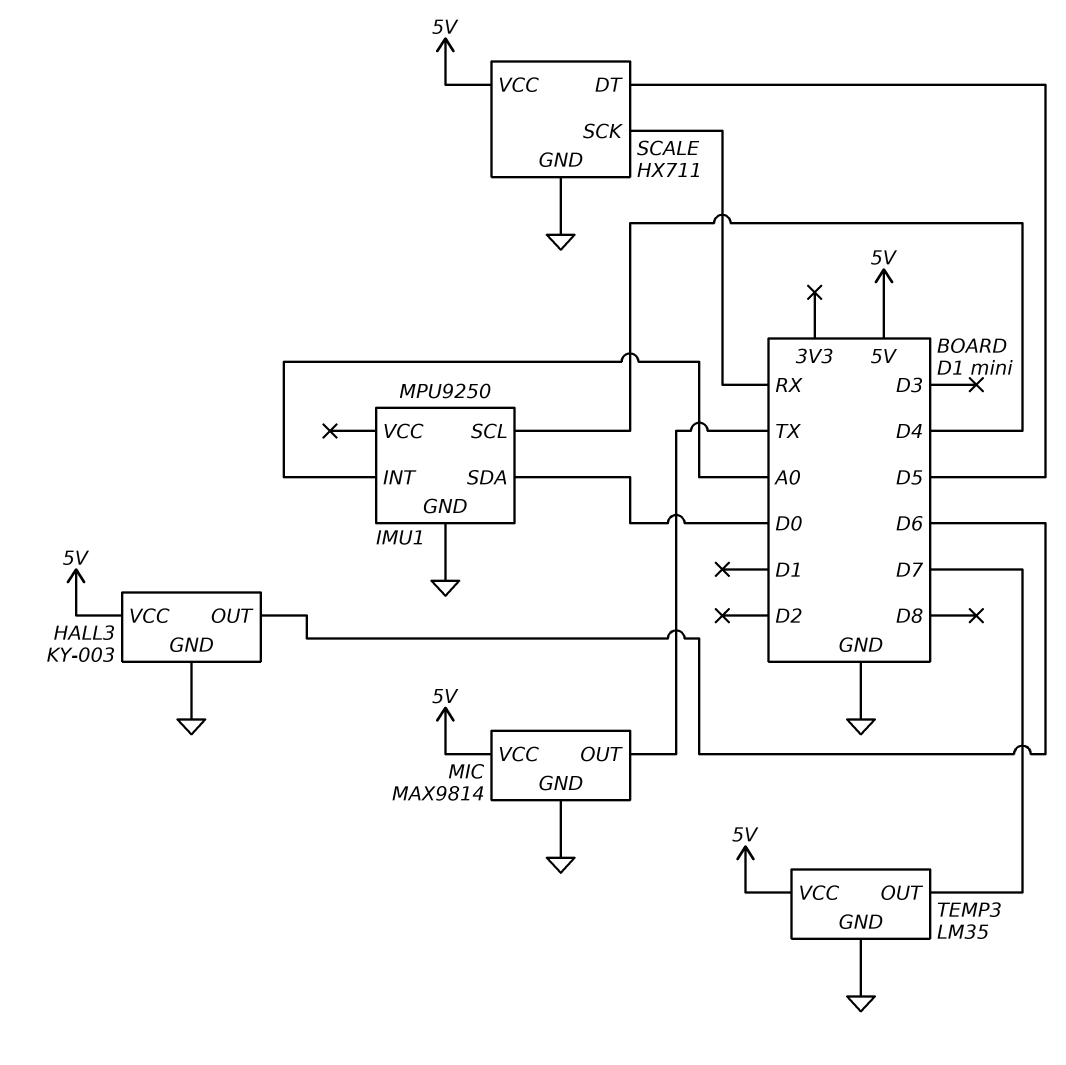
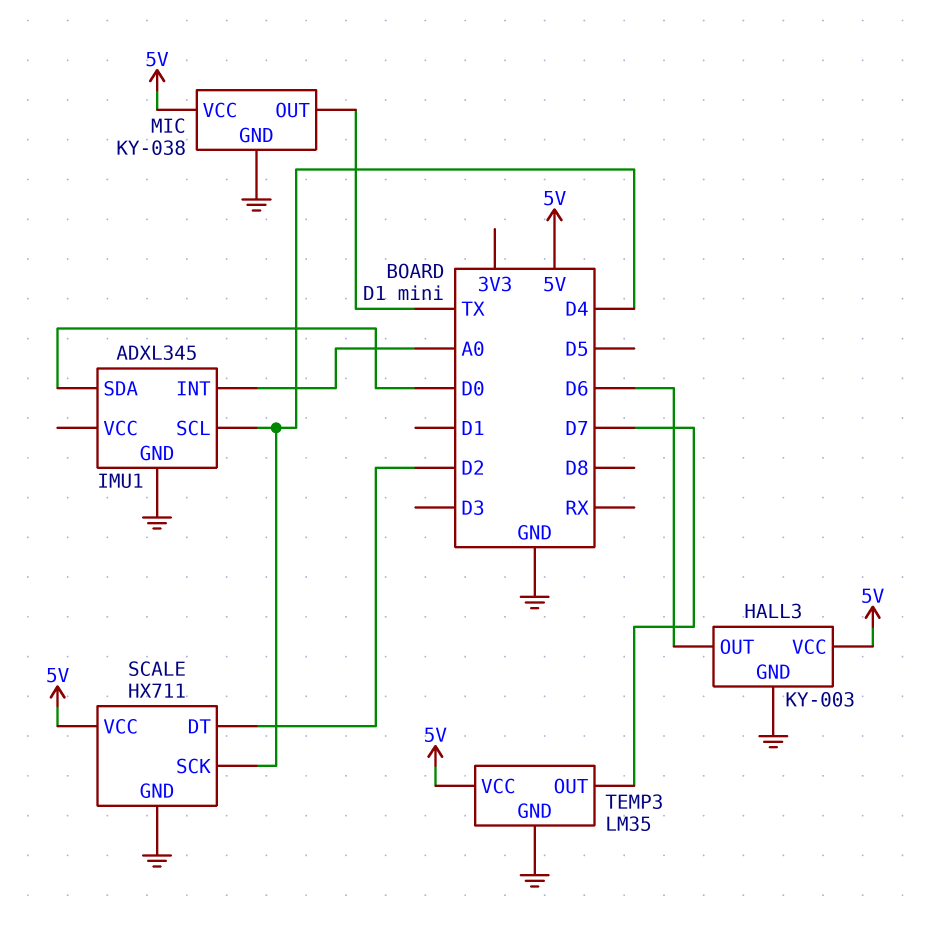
IMU1: MPU9250 -> ADXL345
MIC: MAX9814 -> KY-038
SCALE pin DT: D5 -> D2
SCALE pin SCK: RX -> D4

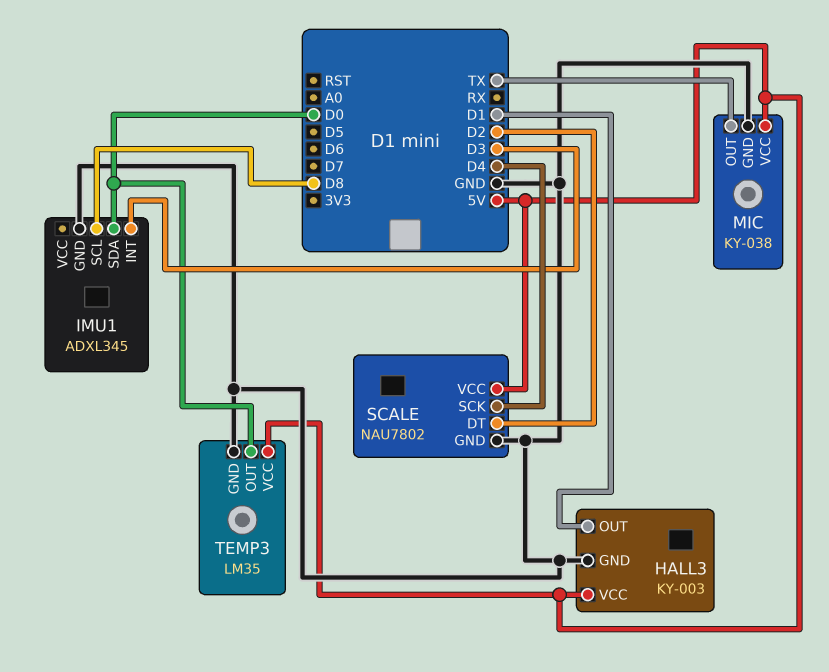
HALL3 pin OUT: D6 -> D1
IMU1 pin INT: A0 -> D3
IMU1 pin SCL: D4 -> D8
SCALE: HX711 -> NAU7802
TEMP3 pin OUT: D7 -> D0

